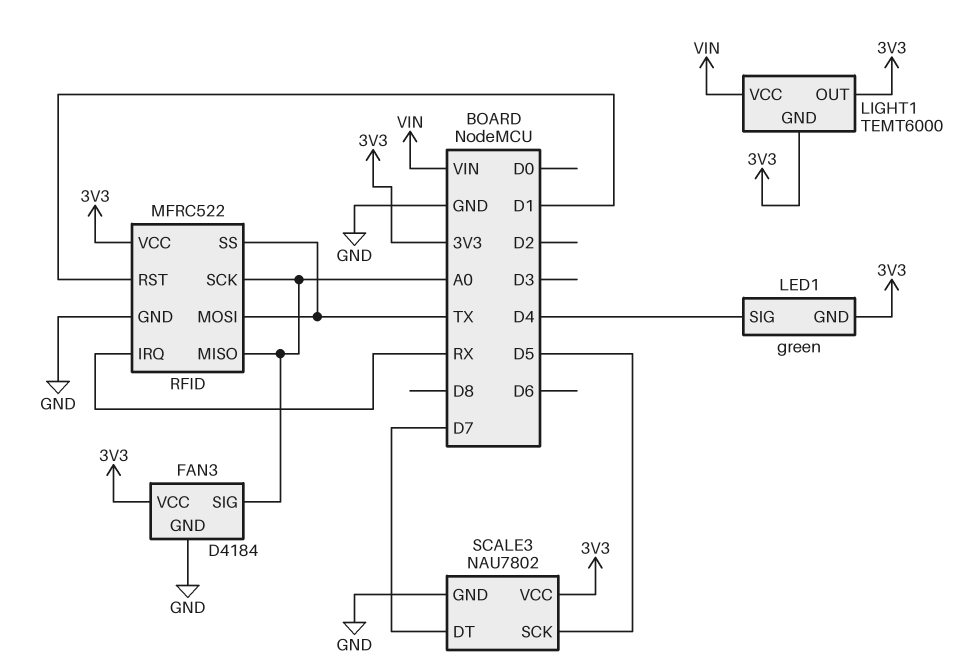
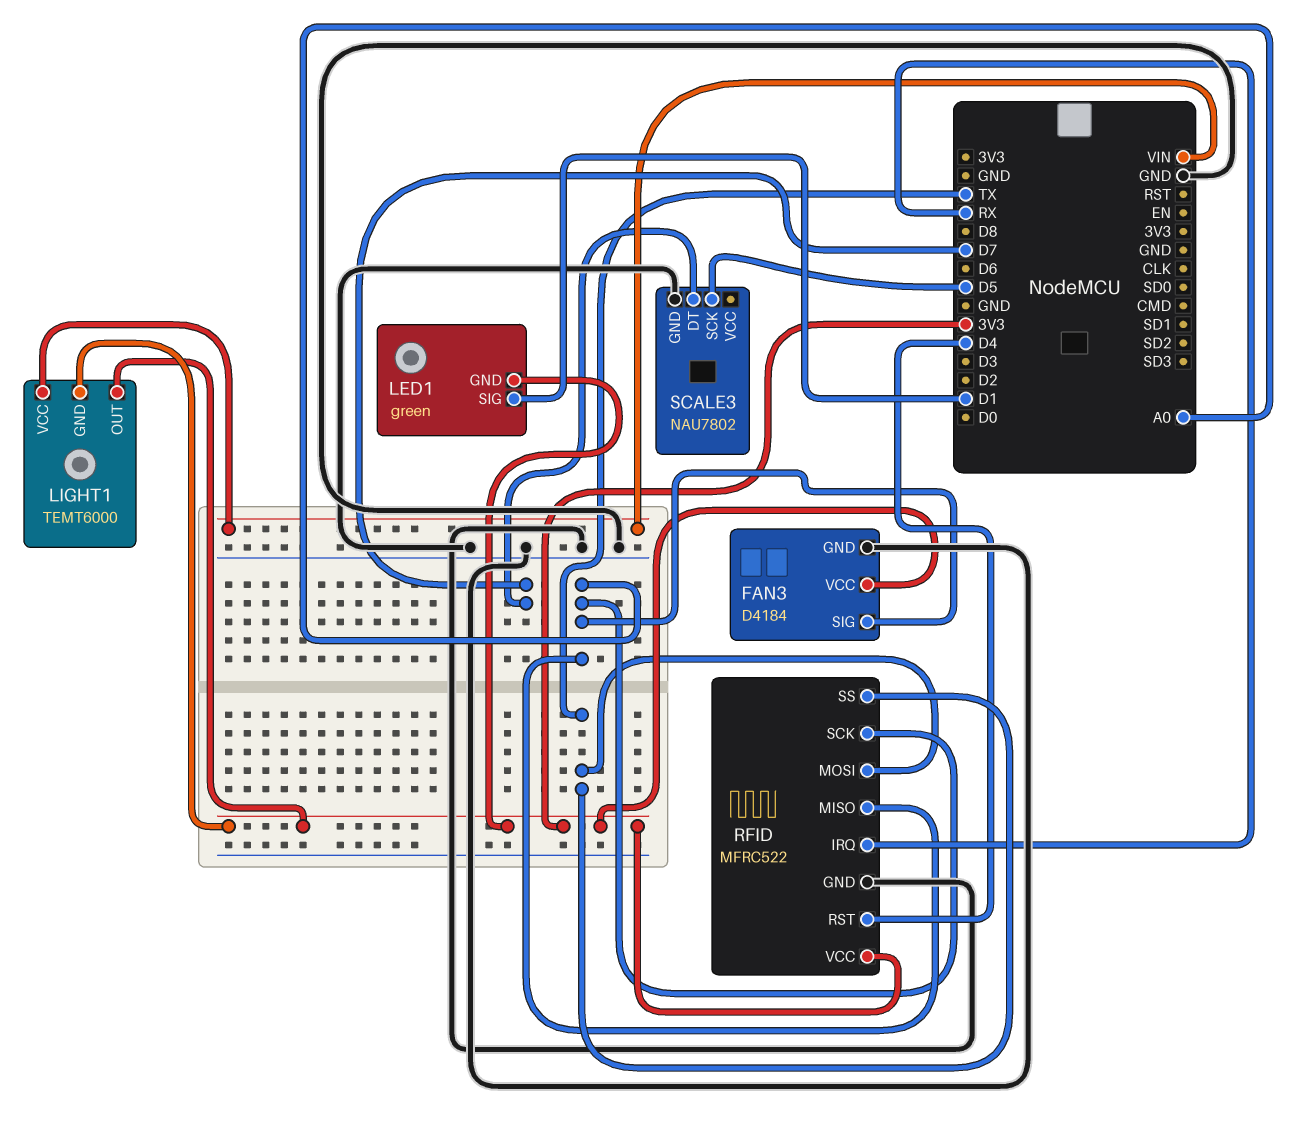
LED1 pin SIG: D4 -> D1
RFID pin RST: D1 -> D4
SCALE3 pin VCC: 3V3 -> none

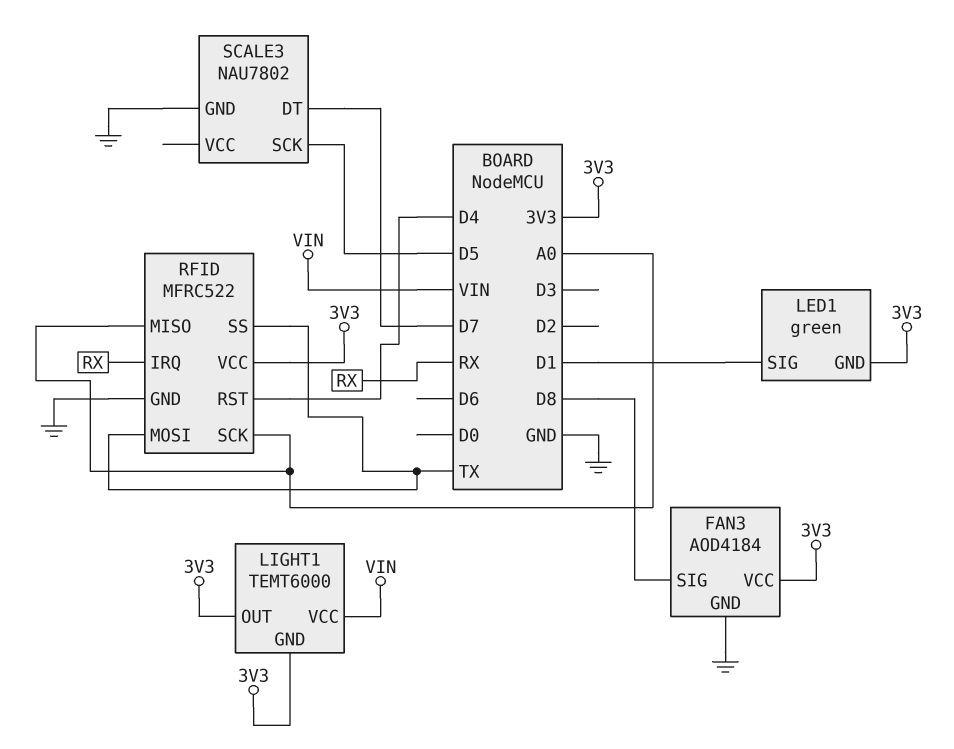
FAN3: D4184 -> AOD4184
FAN3 pin SIG: A0 -> D8

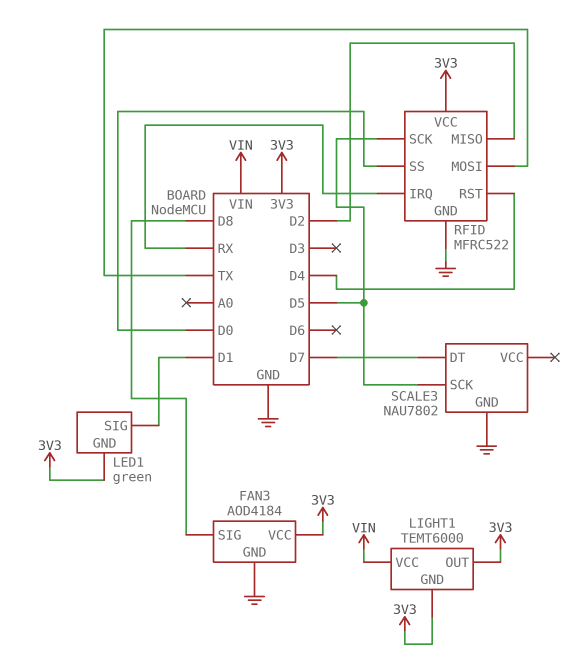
RFID pin MISO: A0 -> D2
RFID pin SCK: A0 -> D5
RFID pin SS: TX -> D0

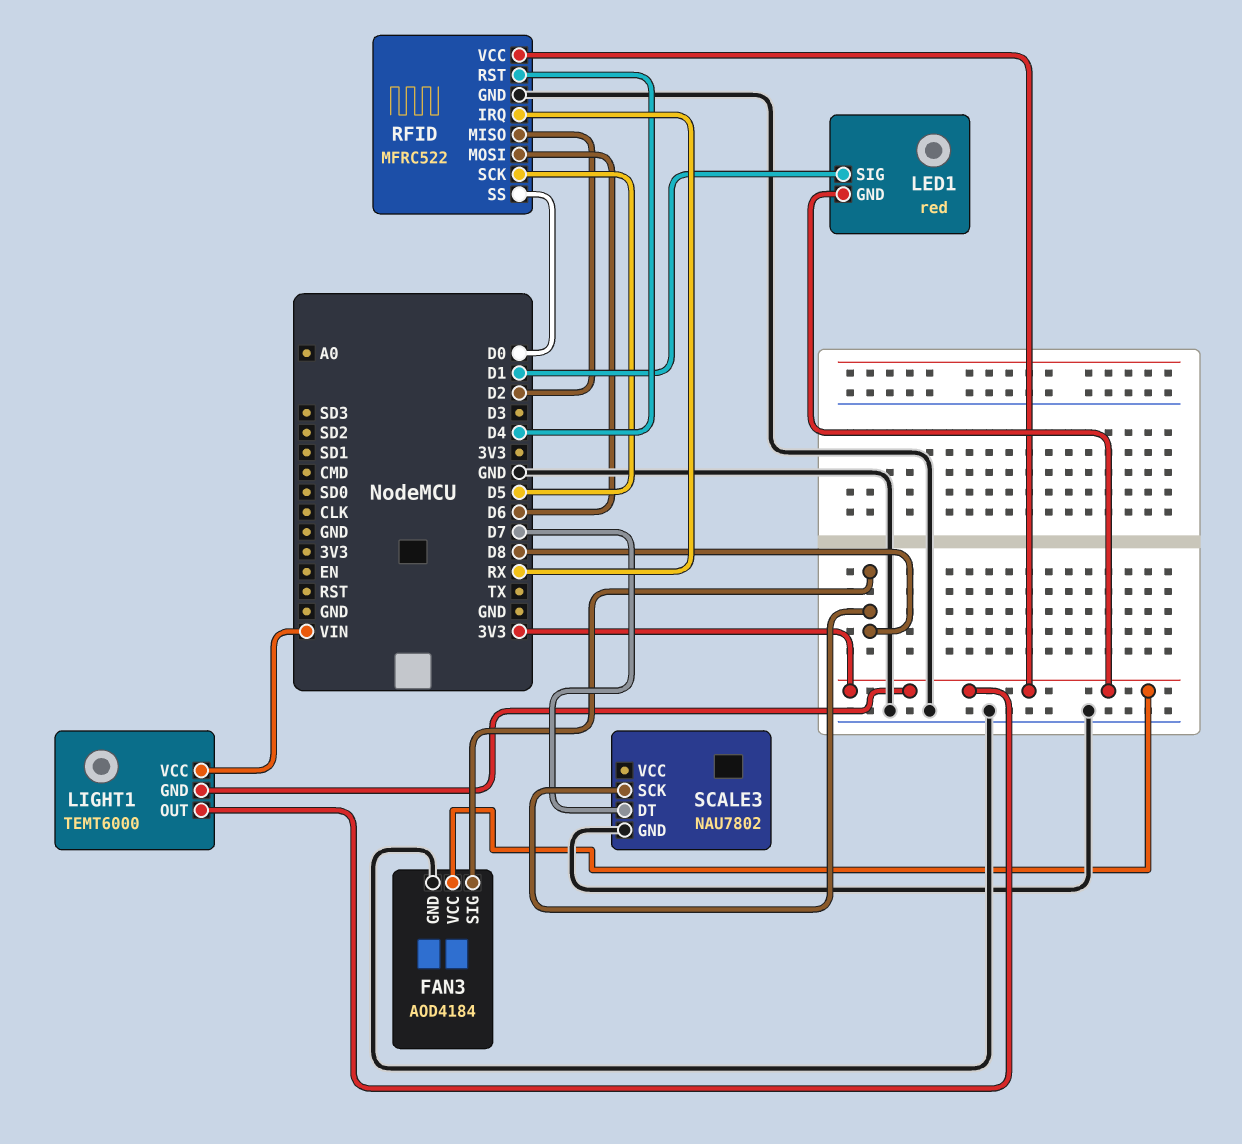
LED1: green -> red
RFID pin MOSI: TX -> D6
SCALE3 pin SCK: D5 -> D8

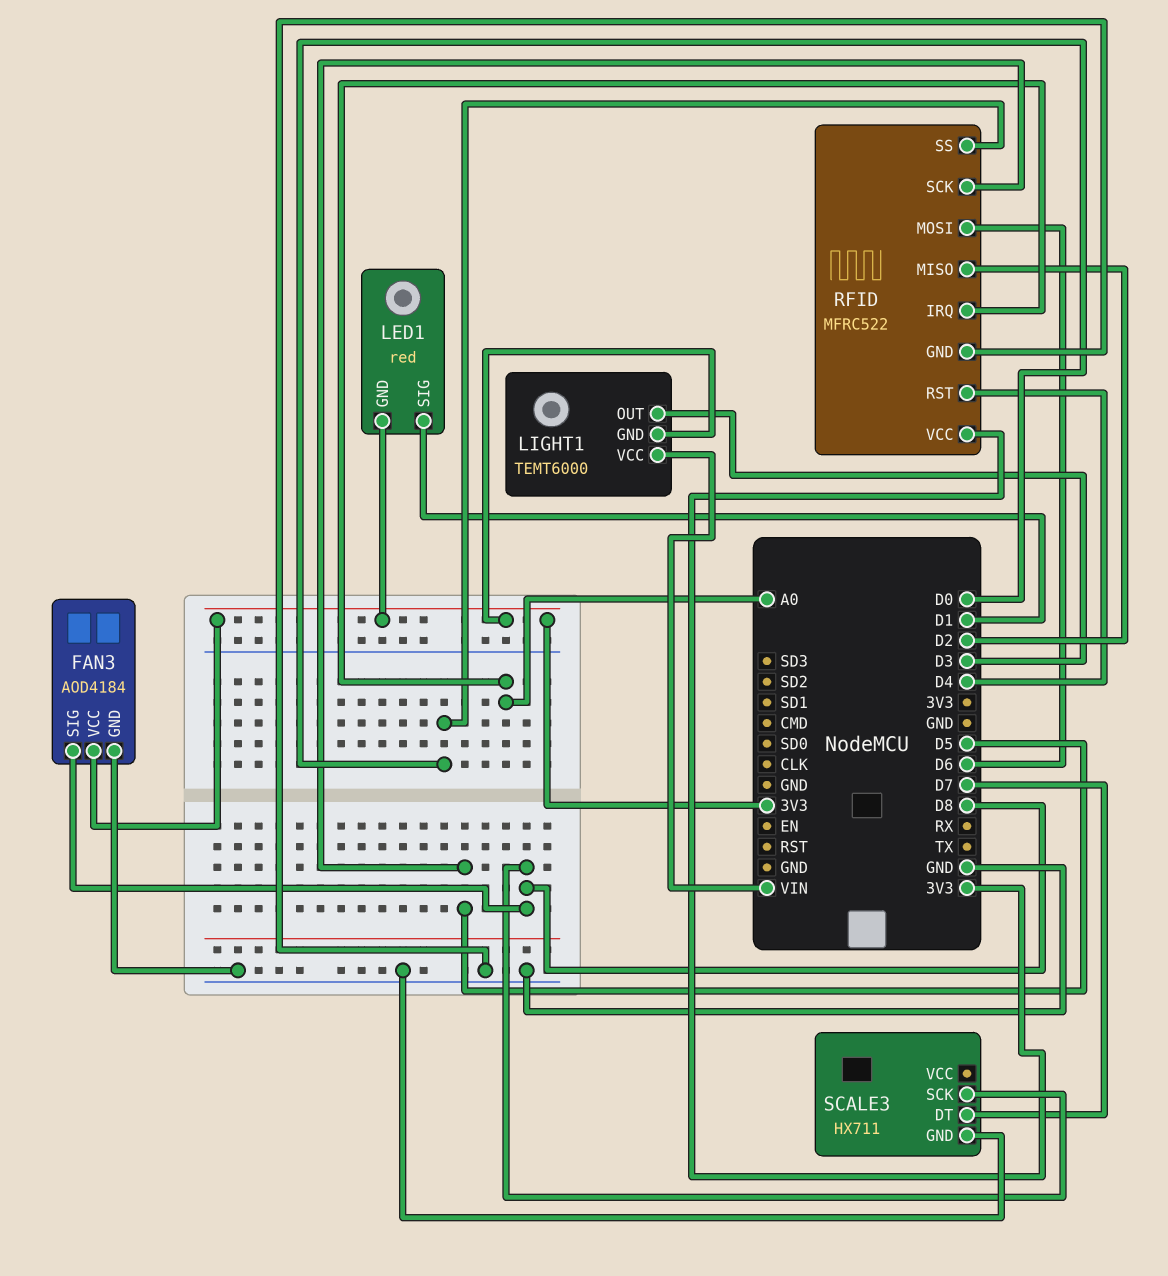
LIGHT1 pin OUT: 3V3 -> D3
RFID pin IRQ: RX -> A0
SCALE3: NAU7802 -> HX711

